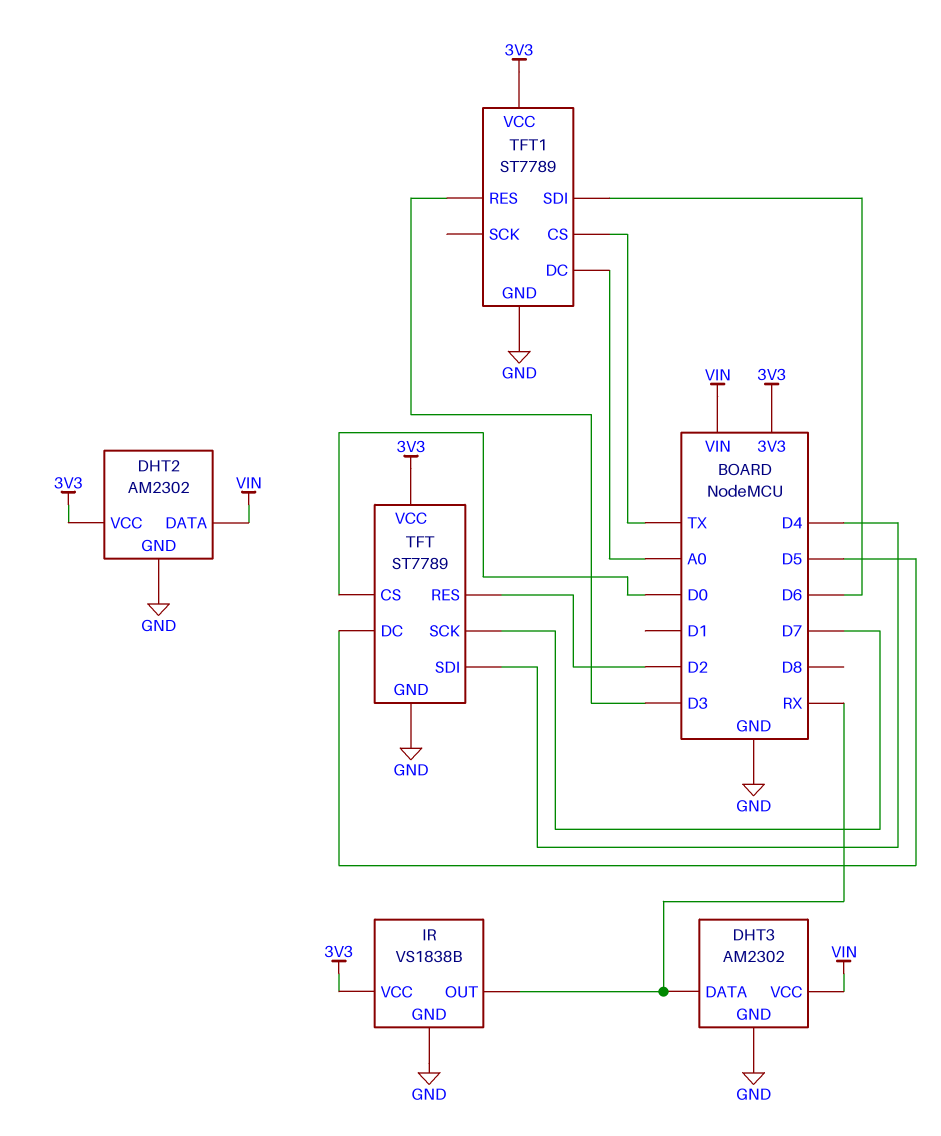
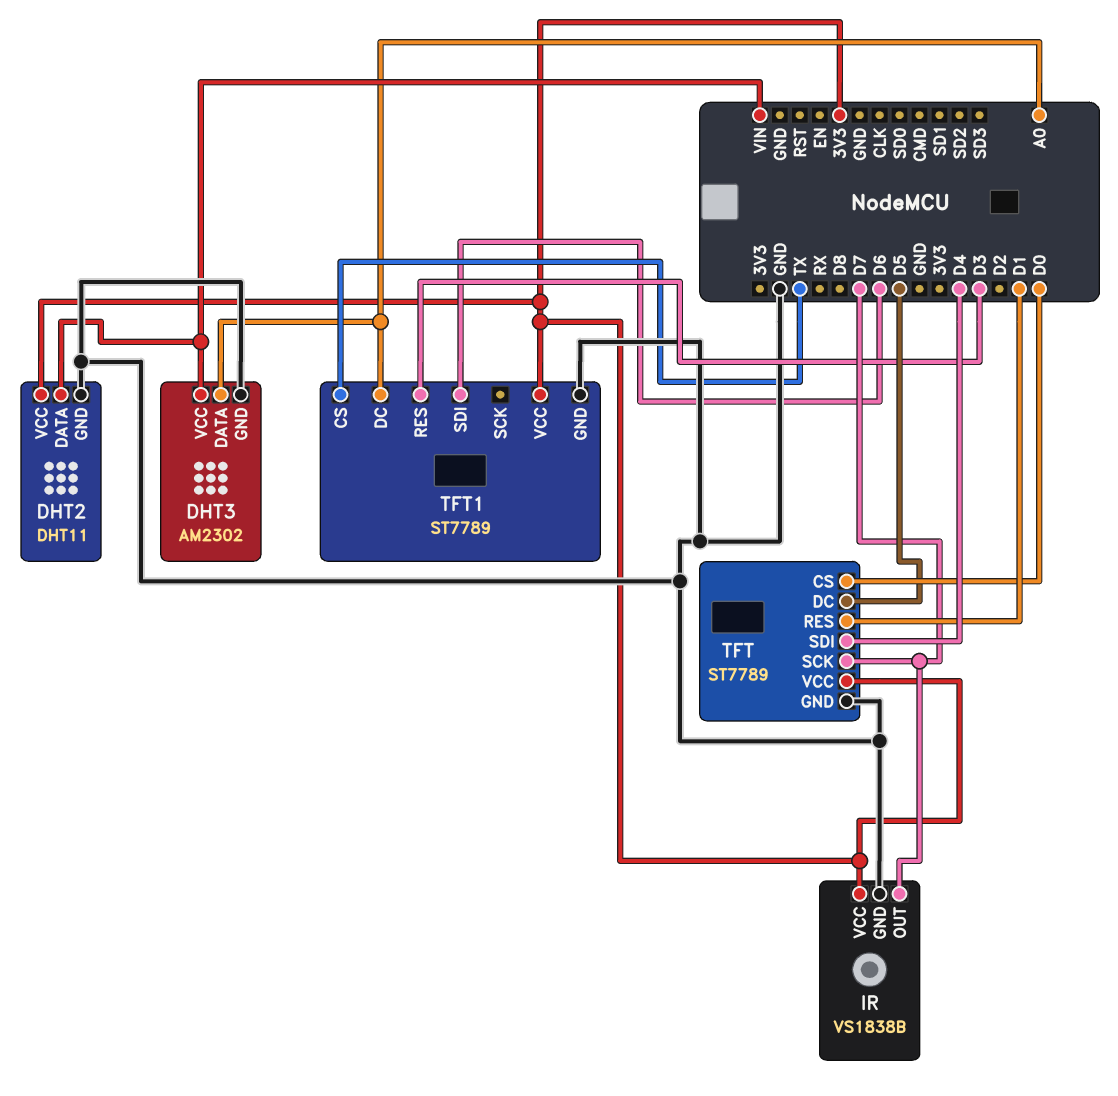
DHT2: AM2302 -> DHT11
DHT3 pin DATA: RX -> A0
IR pin OUT: RX -> D7
TFT pin RES: D2 -> D1

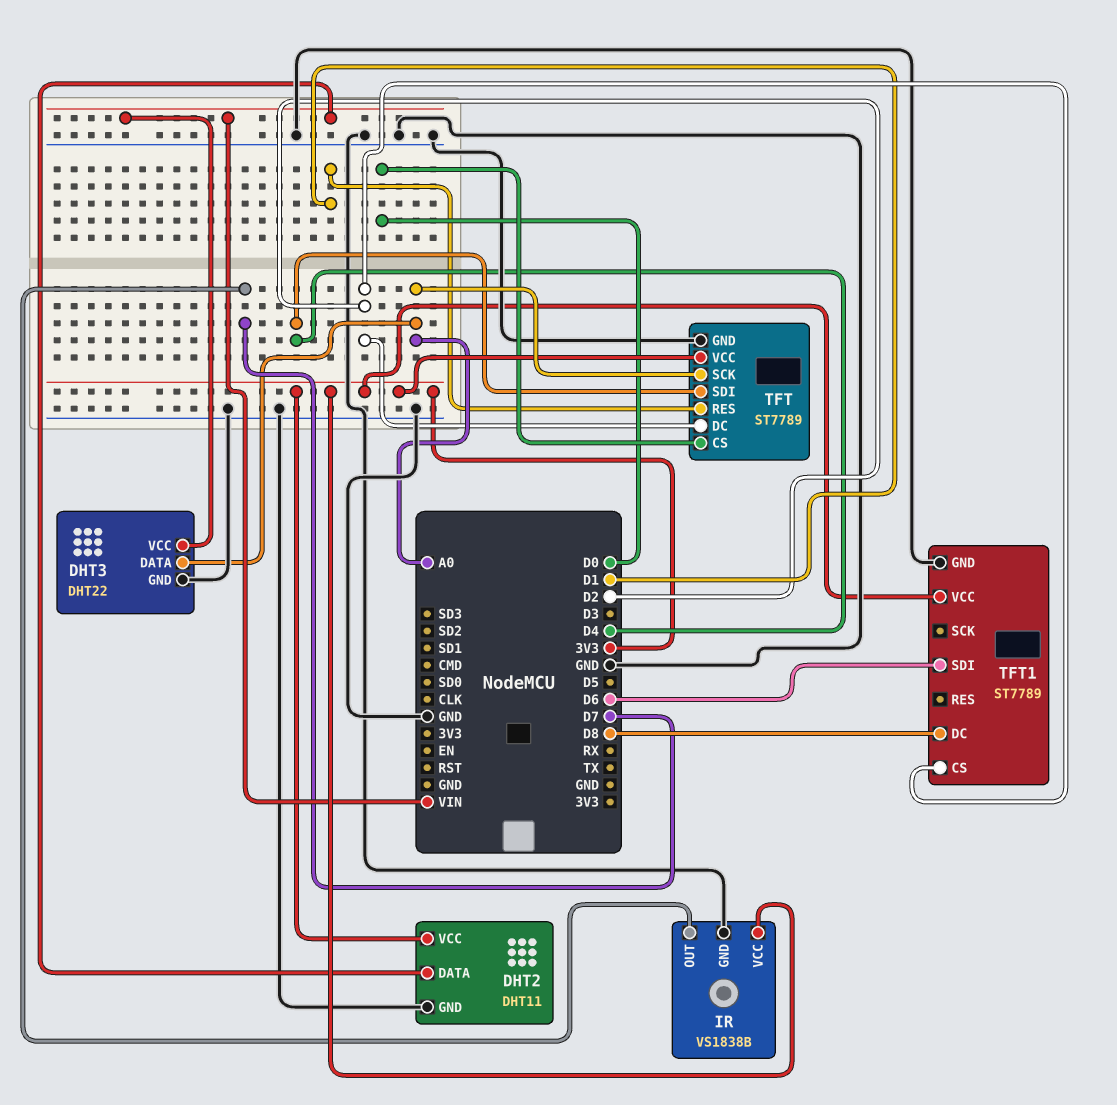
DHT3: AM2302 -> DHT22
TFT pin DC: D5 -> D2
TFT pin SCK: D7 -> A0
TFT1 pin CS: TX -> D2
TFT1 pin DC: A0 -> D8
TFT1 pin RES: D3 -> none

